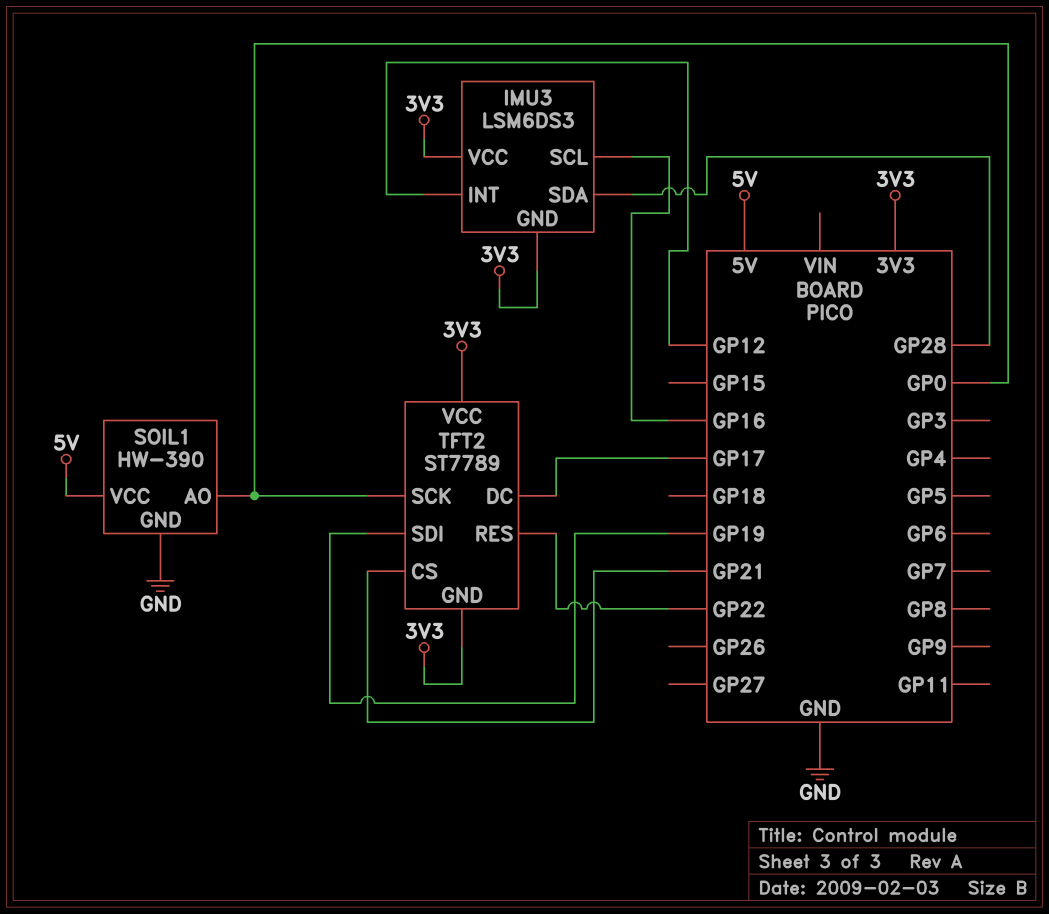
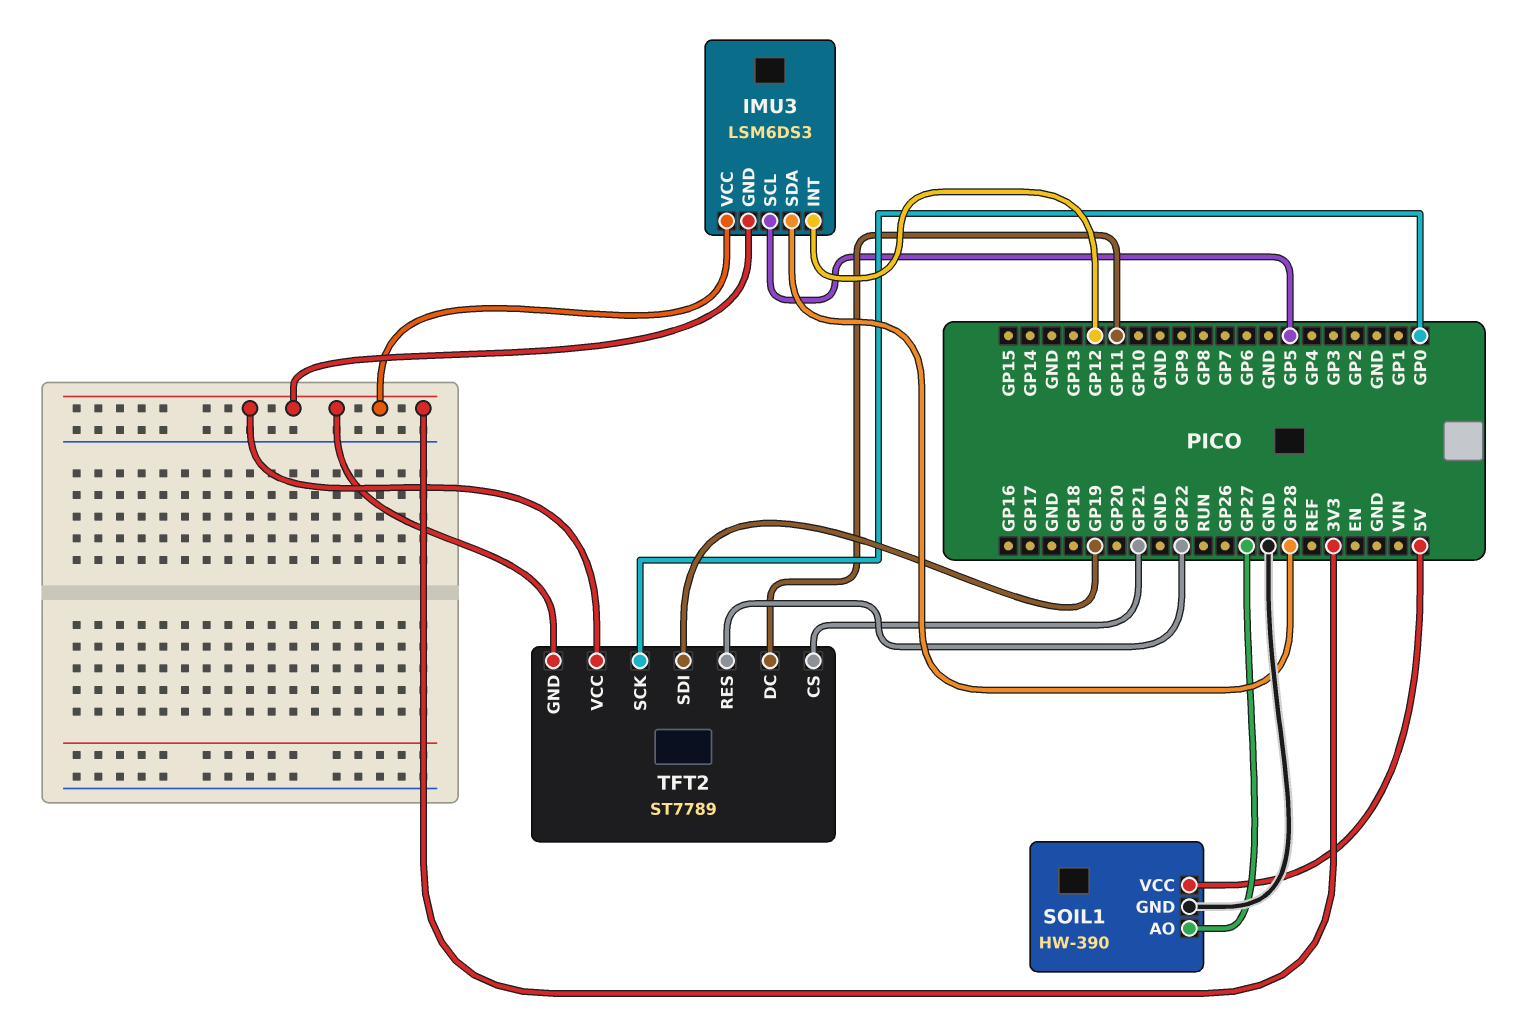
IMU3 pin SCL: GP16 -> GP5
SOIL1 pin AO: GP0 -> GP27
TFT2 pin DC: GP17 -> GP11

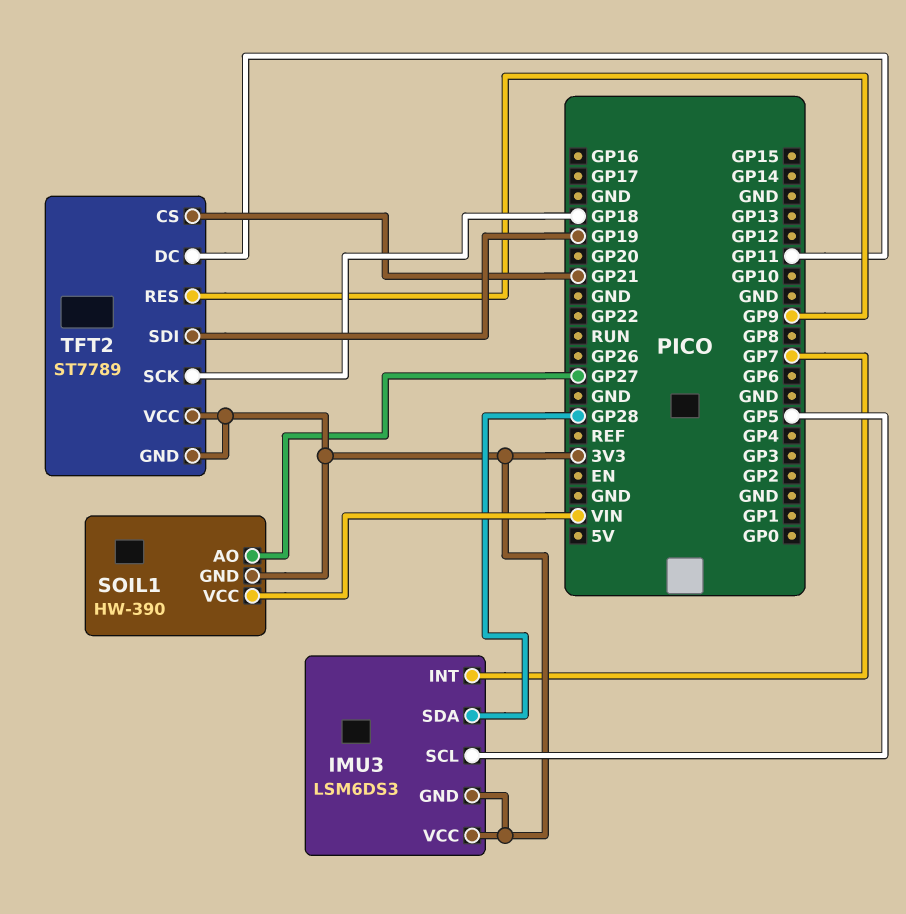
IMU3 pin INT: GP12 -> GP7
SOIL1 pin GND: GND -> 3V3
SOIL1 pin VCC: 5V -> VIN
TFT2 pin RES: GP22 -> GP9
TFT2 pin SCK: GP0 -> GP18

